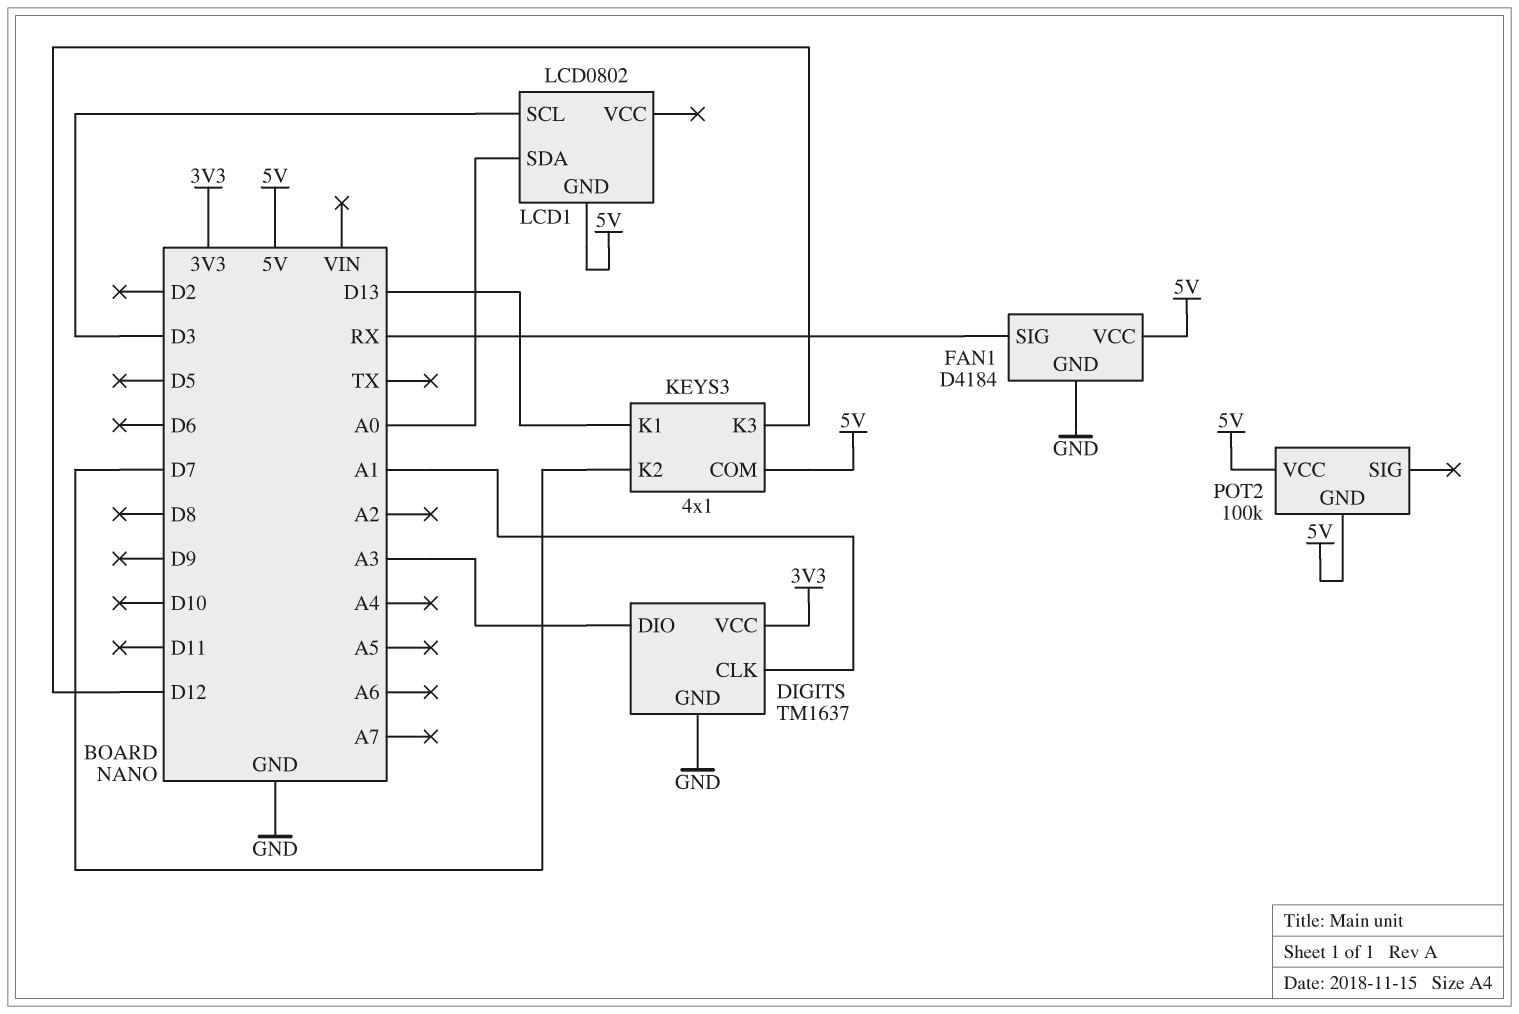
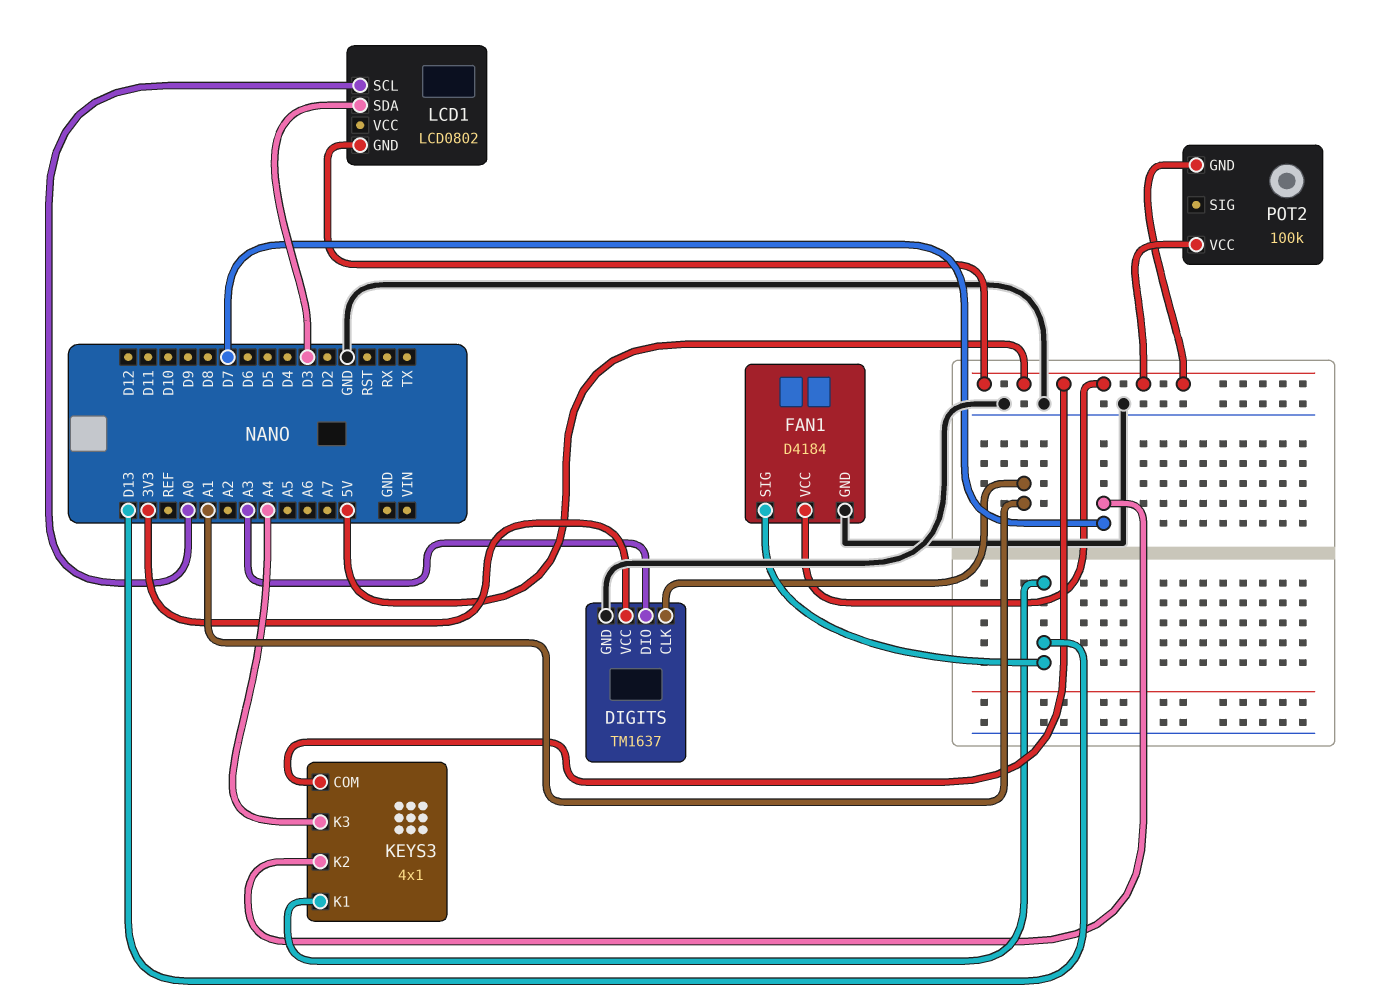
FAN1 pin SIG: RX -> D13
KEYS3 pin K3: D12 -> A4
LCD1 pin SCL: D3 -> A0
LCD1 pin SDA: A0 -> D3

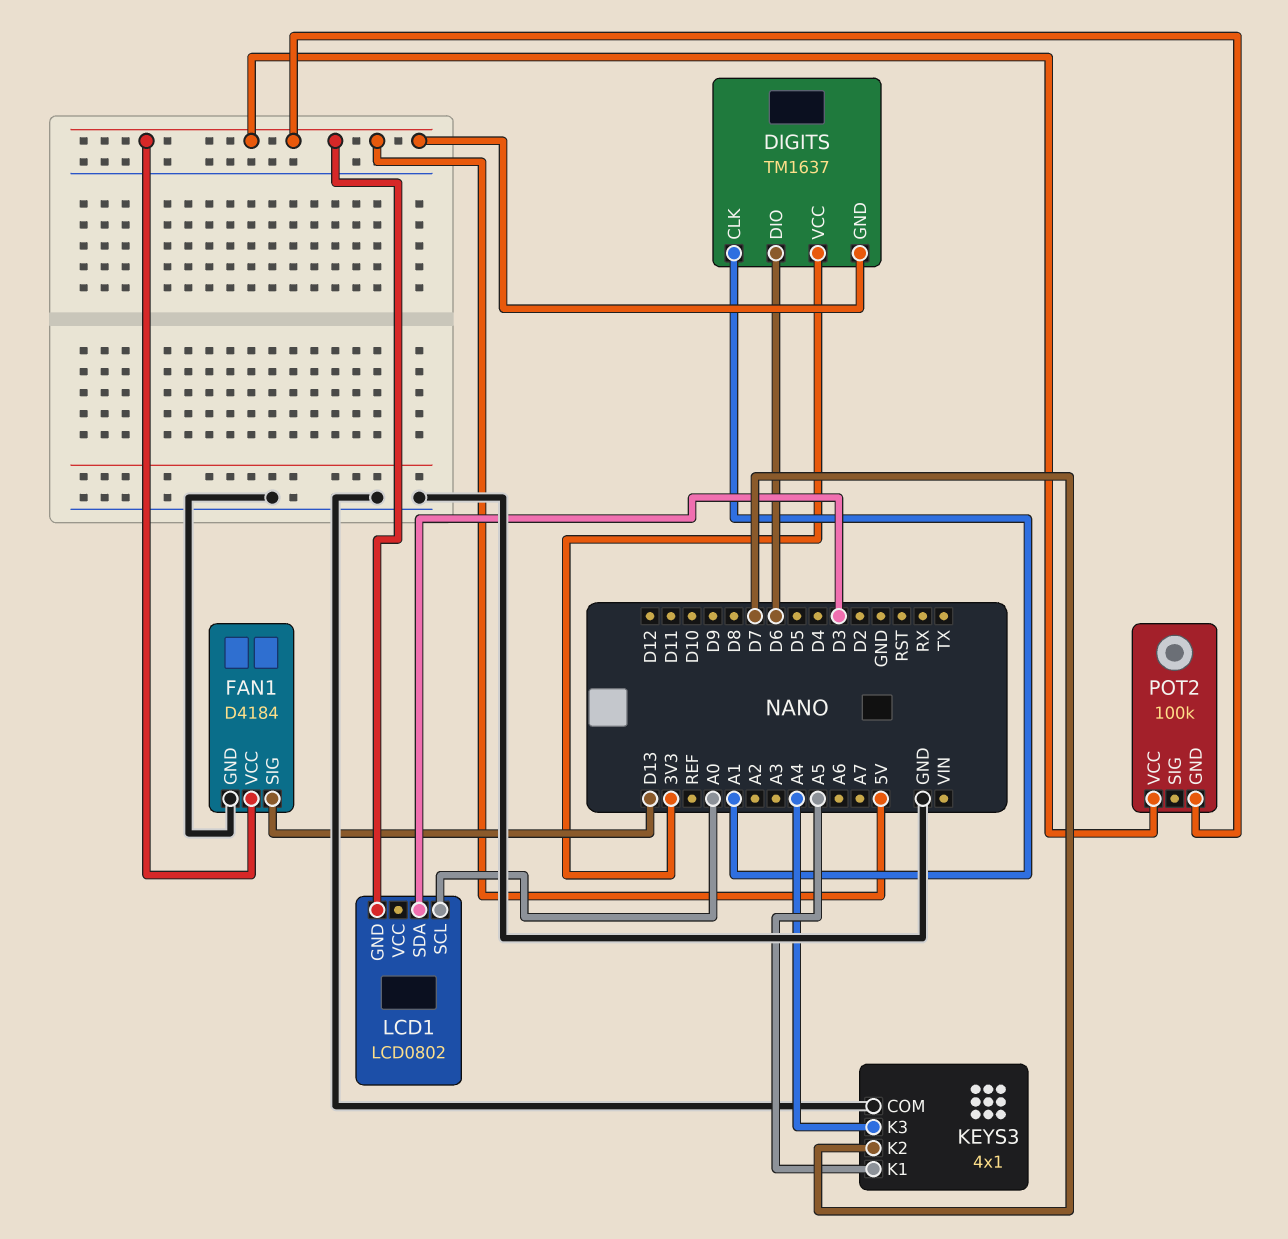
DIGITS pin DIO: A3 -> D6
DIGITS pin GND: GND -> 5V
KEYS3 pin COM: 5V -> GND
KEYS3 pin K1: D13 -> A5

